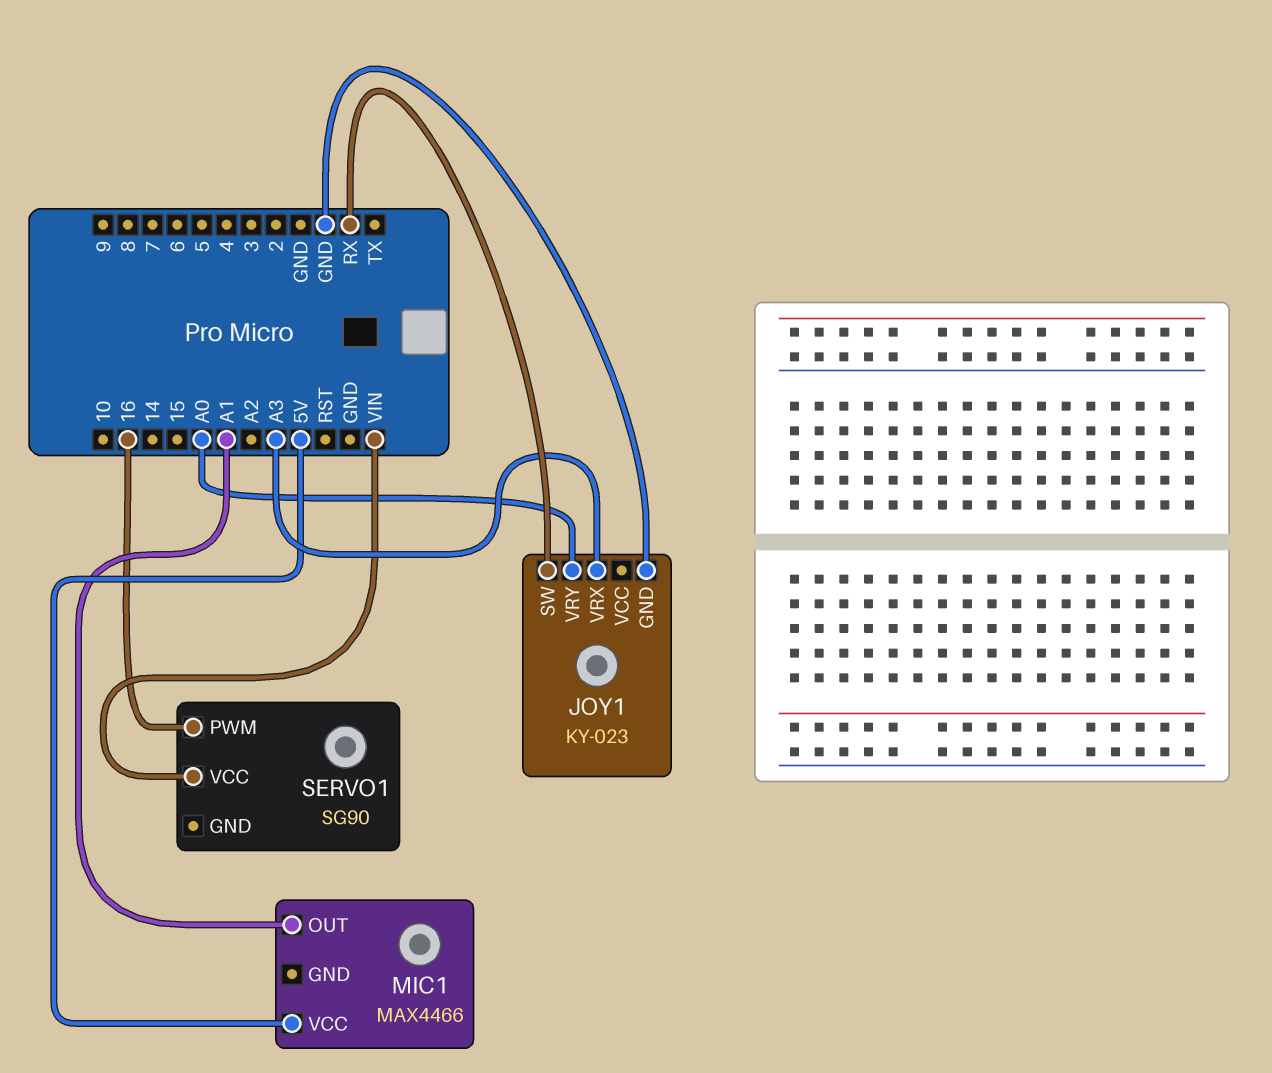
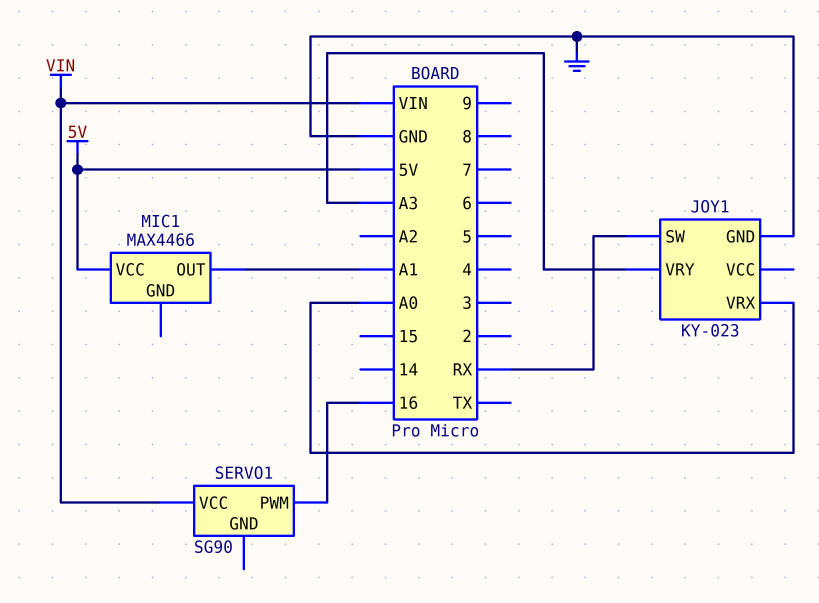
JOY1 pin VRX: A3 -> A0
JOY1 pin VRY: A0 -> A3

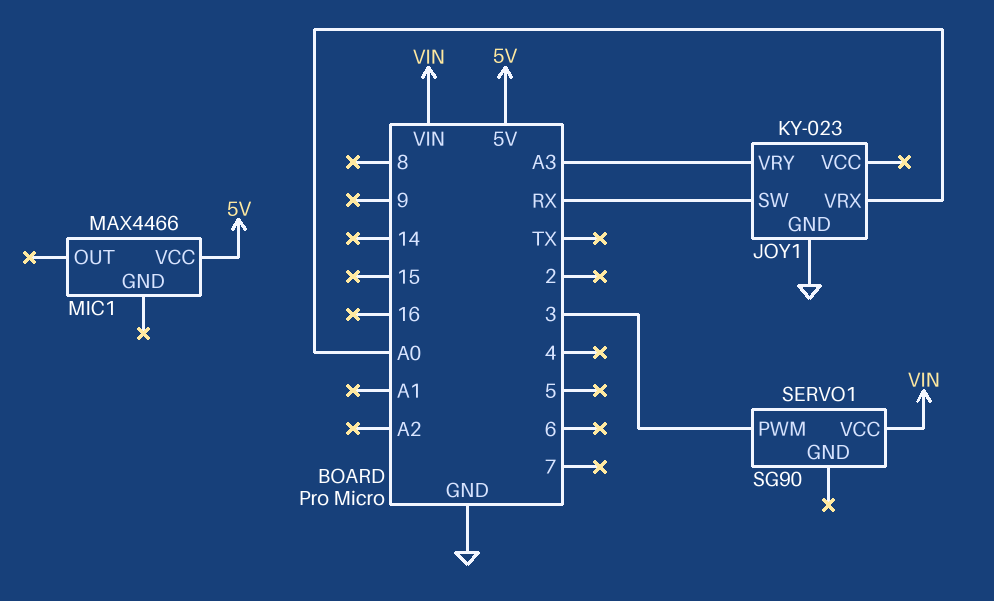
MIC1 pin OUT: A1 -> none
SERVO1 pin PWM: 16 -> 3

